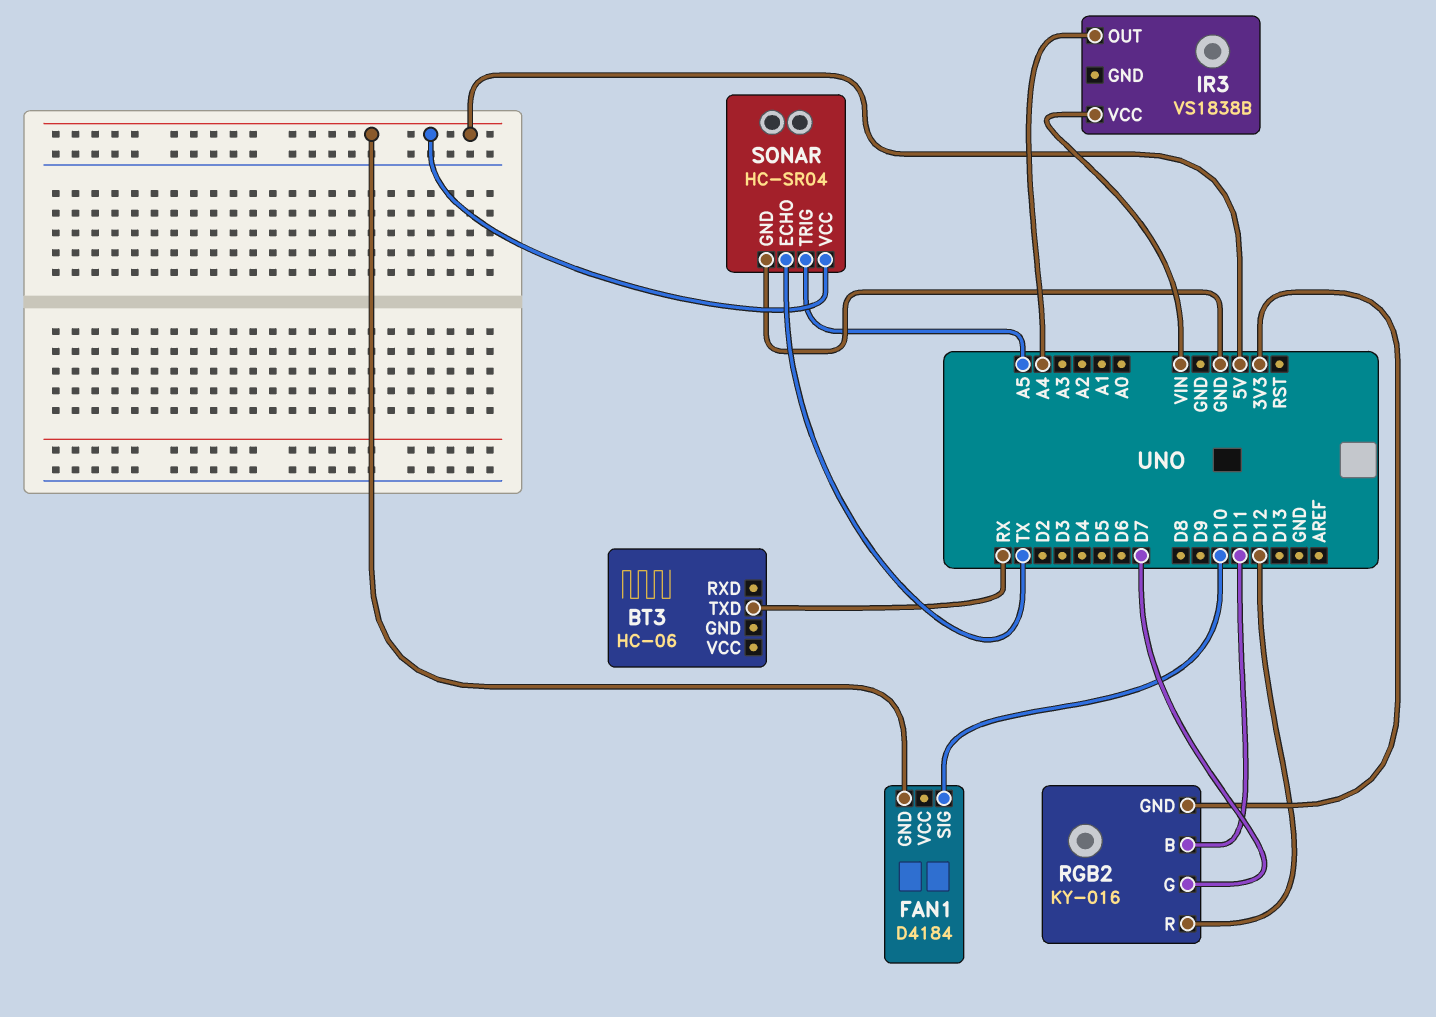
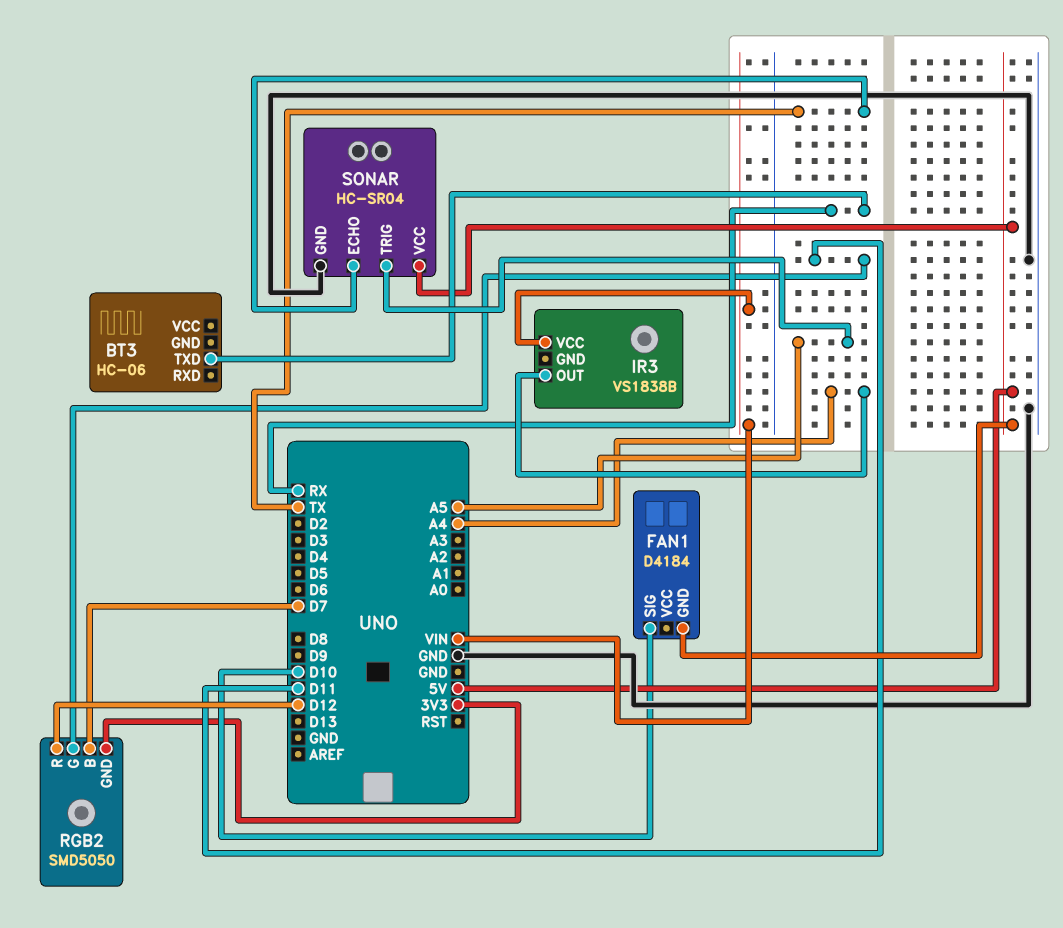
RGB2: KY-016 -> SMD5050
RGB2 pin B: D11 -> D7
RGB2 pin G: D7 -> D11

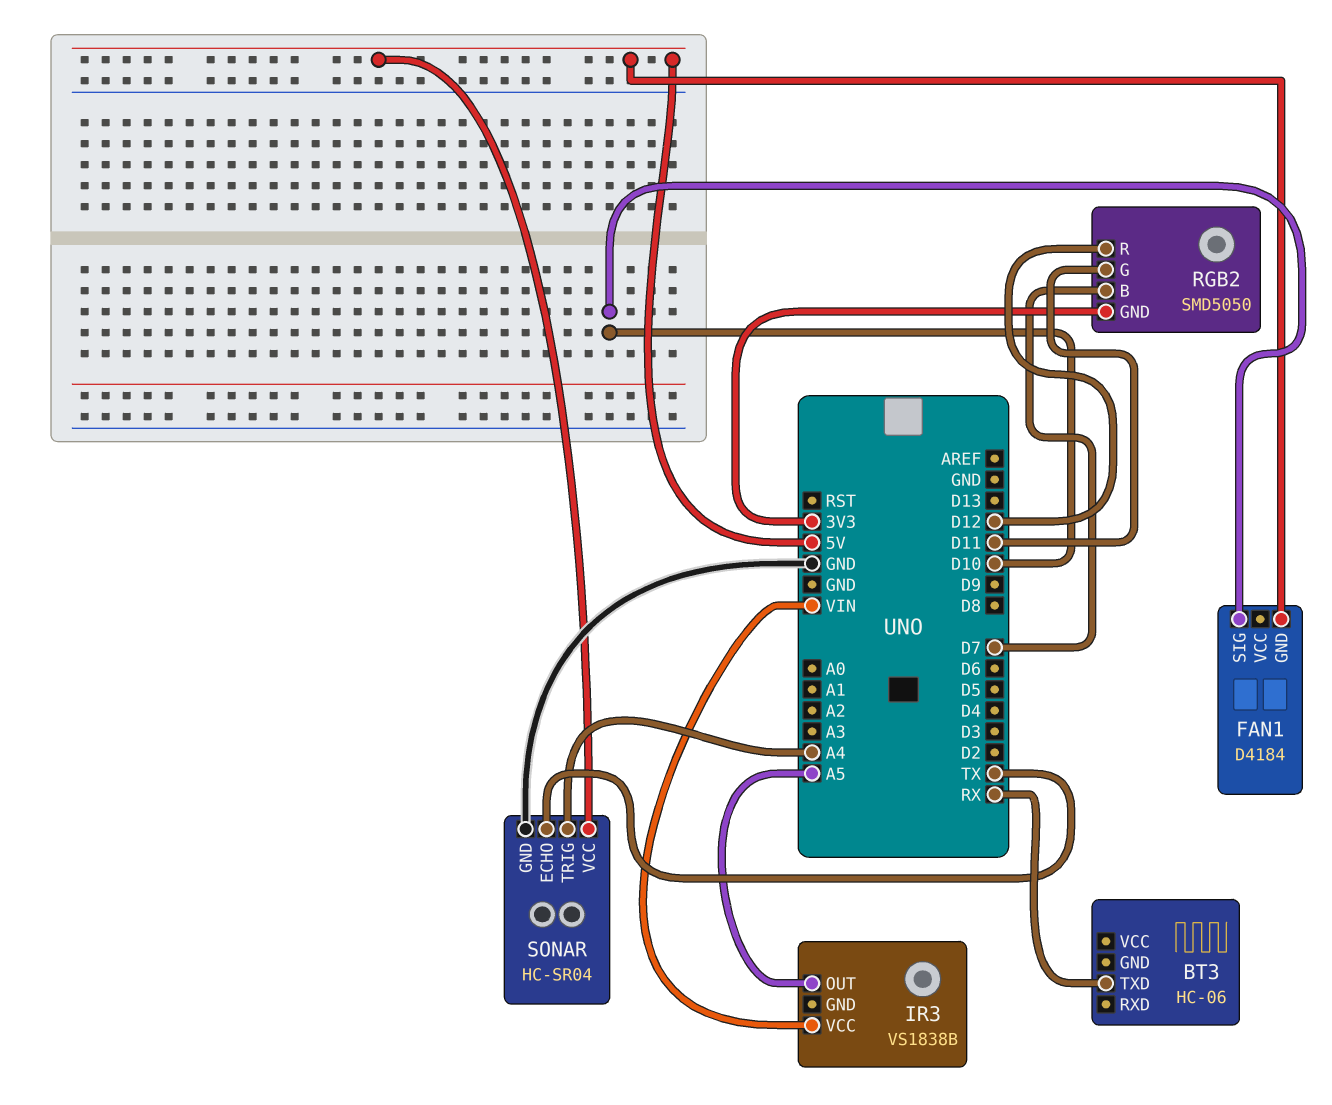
IR3 pin OUT: A4 -> A5
SONAR pin TRIG: A5 -> A4

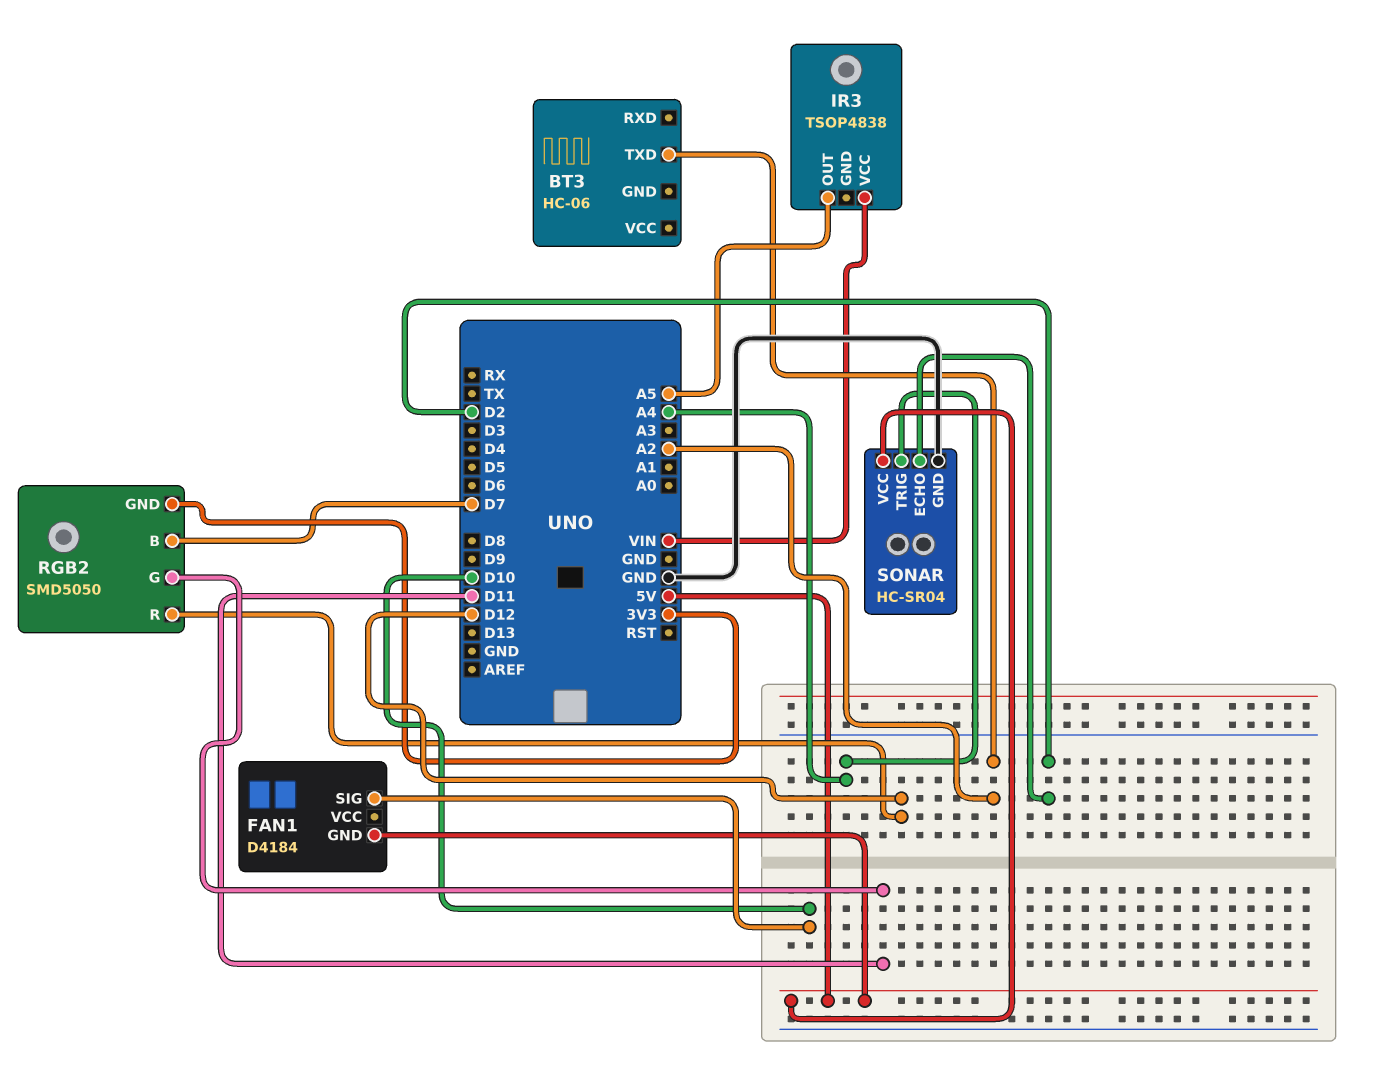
BT3 pin TXD: RX -> A2
IR3: VS1838B -> TSOP4838
SONAR pin ECHO: TX -> D2

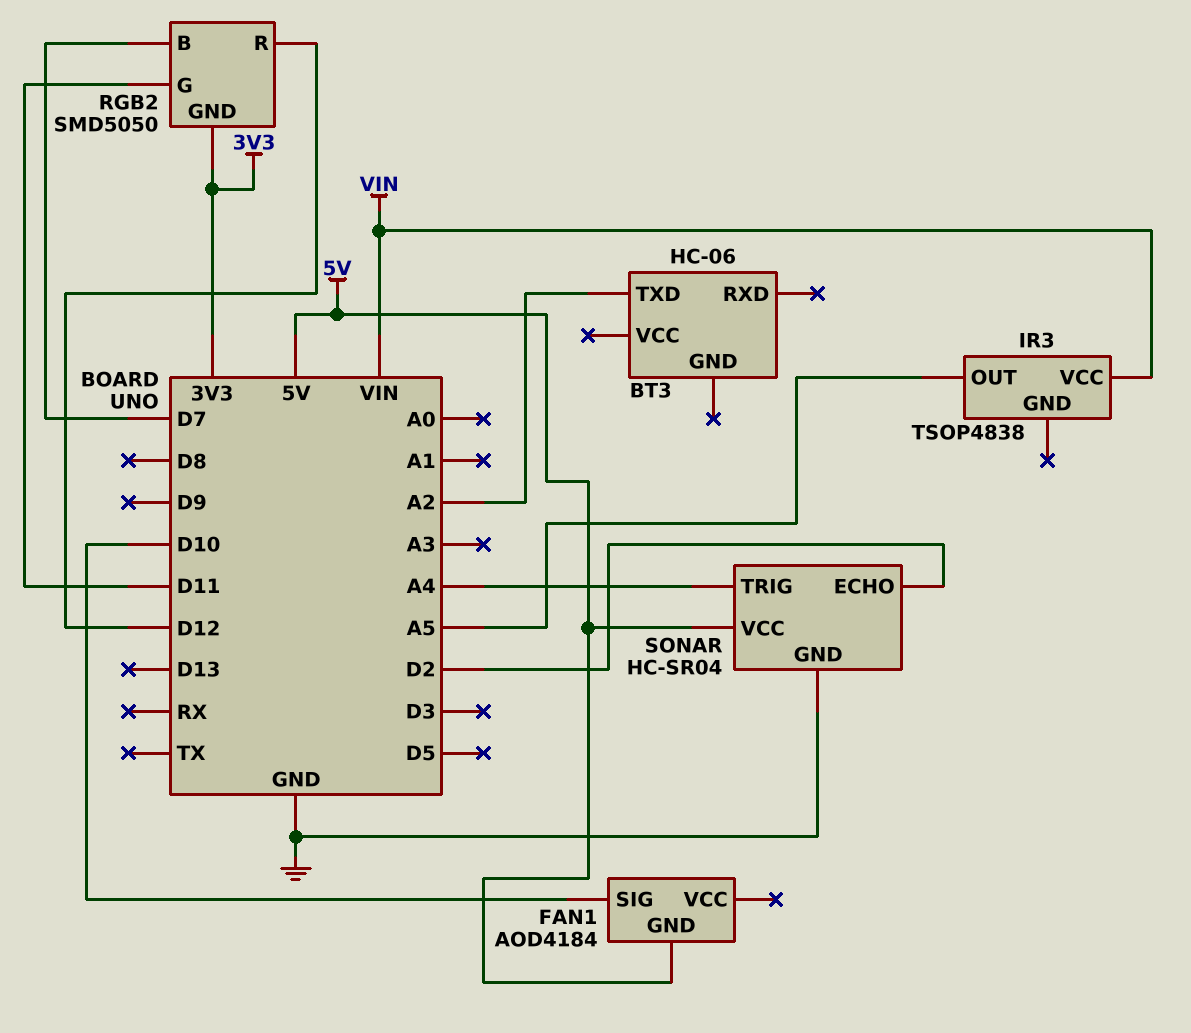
FAN1: D4184 -> AOD4184

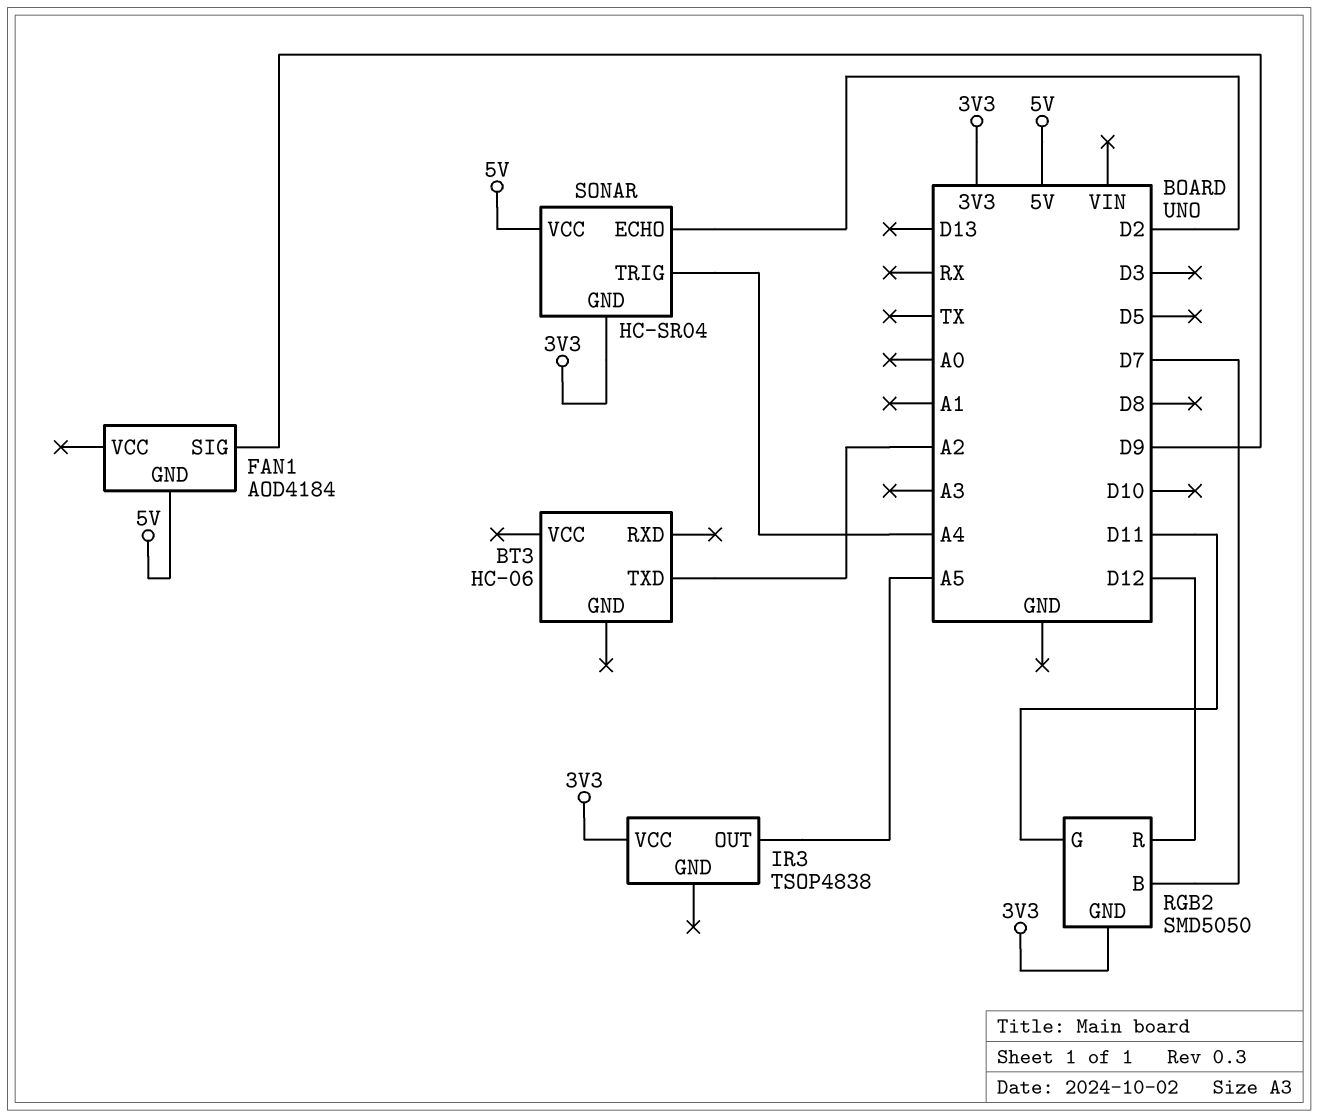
FAN1 pin SIG: D10 -> D9
IR3 pin VCC: VIN -> 3V3
SONAR pin GND: GND -> 3V3

